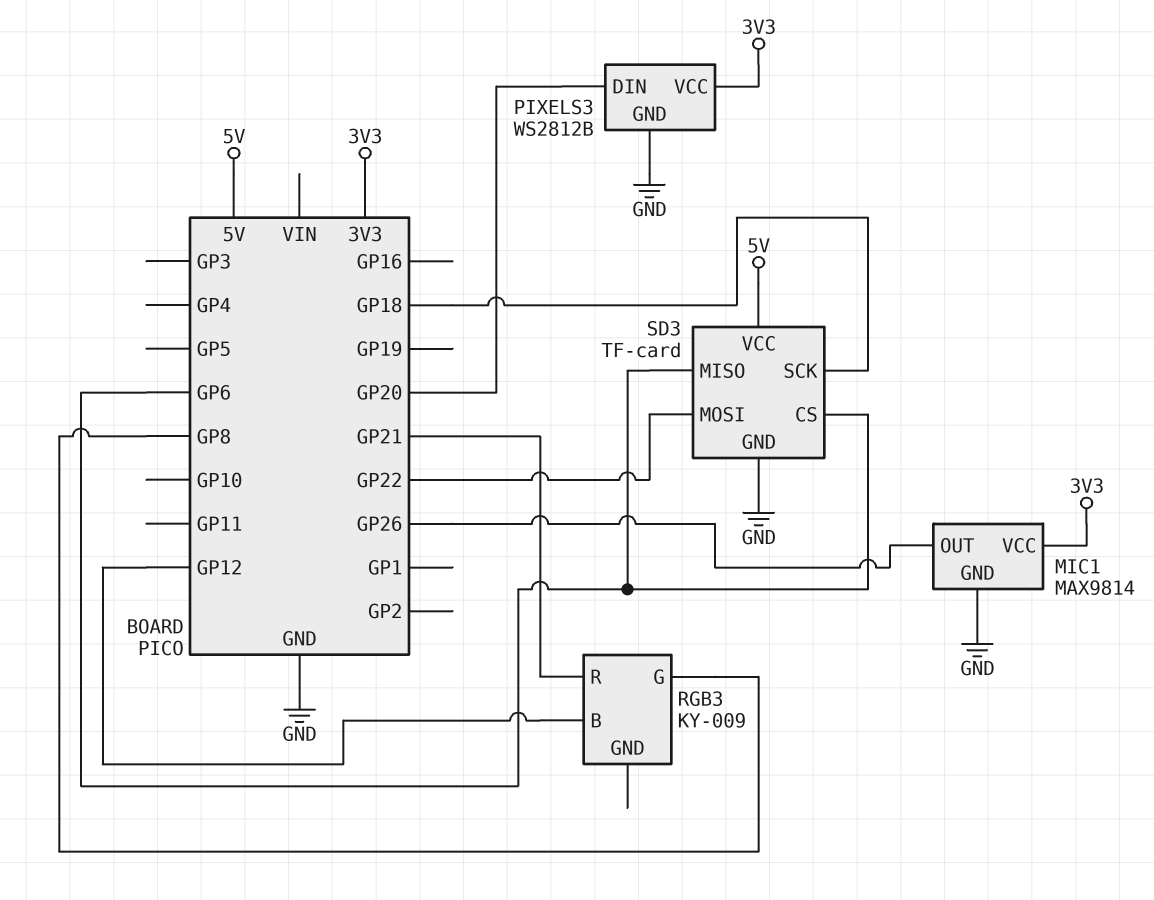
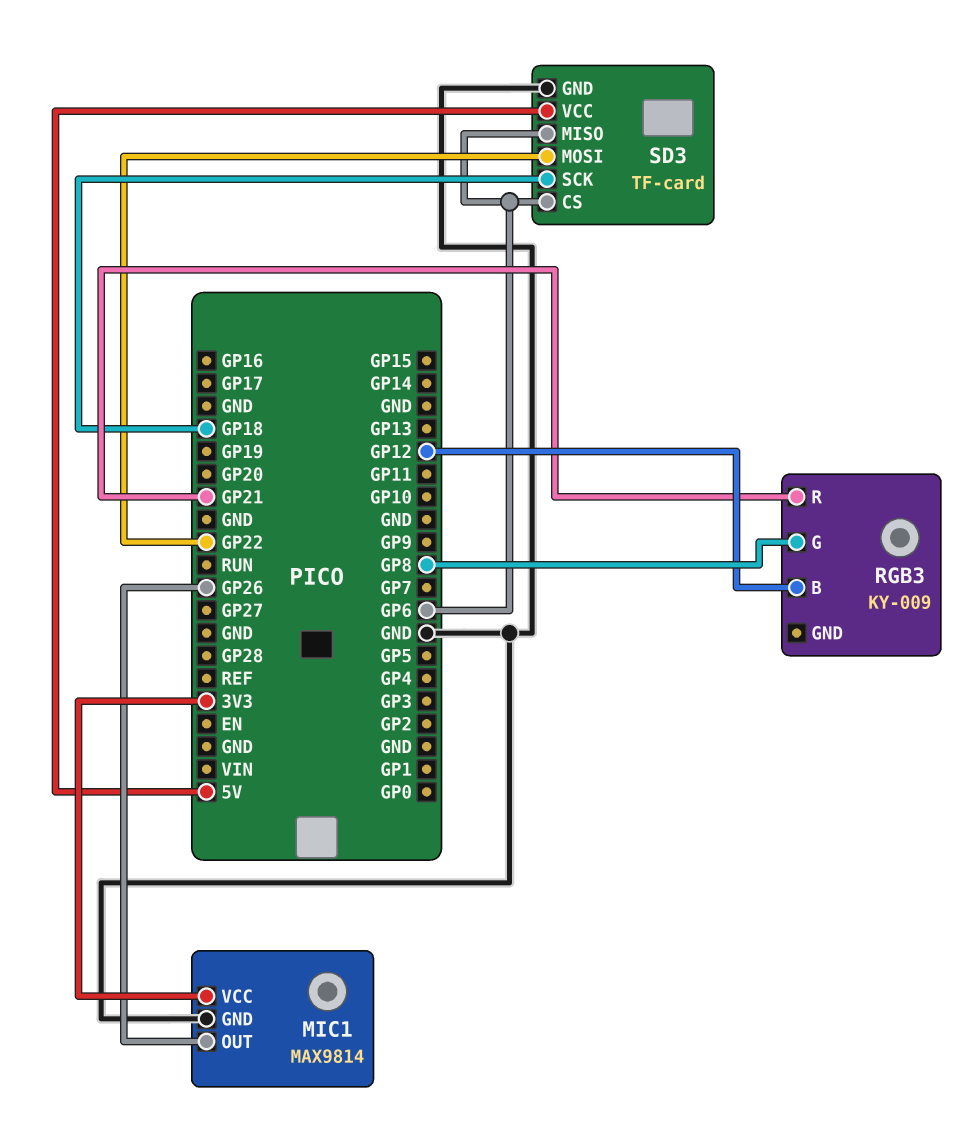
PIXELS3: WS2812B -> none
PIXELS3 pin DIN: GP20 -> none
PIXELS3 pin GND: GND -> none
PIXELS3 pin VCC: 3V3 -> none

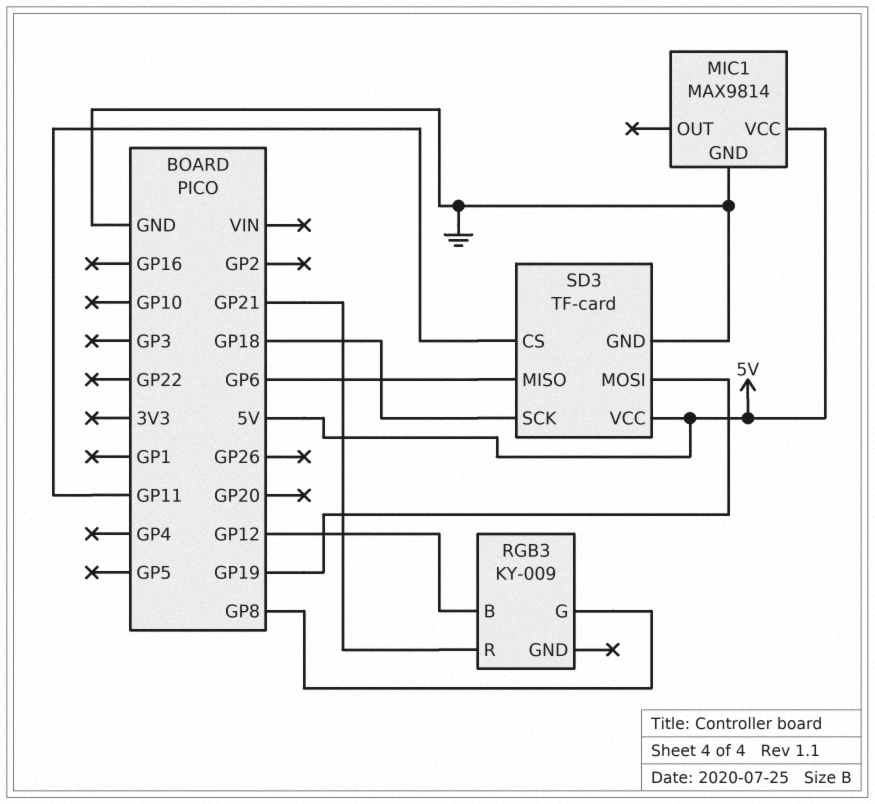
MIC1 pin OUT: GP26 -> none
MIC1 pin VCC: 3V3 -> 5V
SD3 pin CS: GP6 -> GP11
SD3 pin MOSI: GP22 -> GP19

